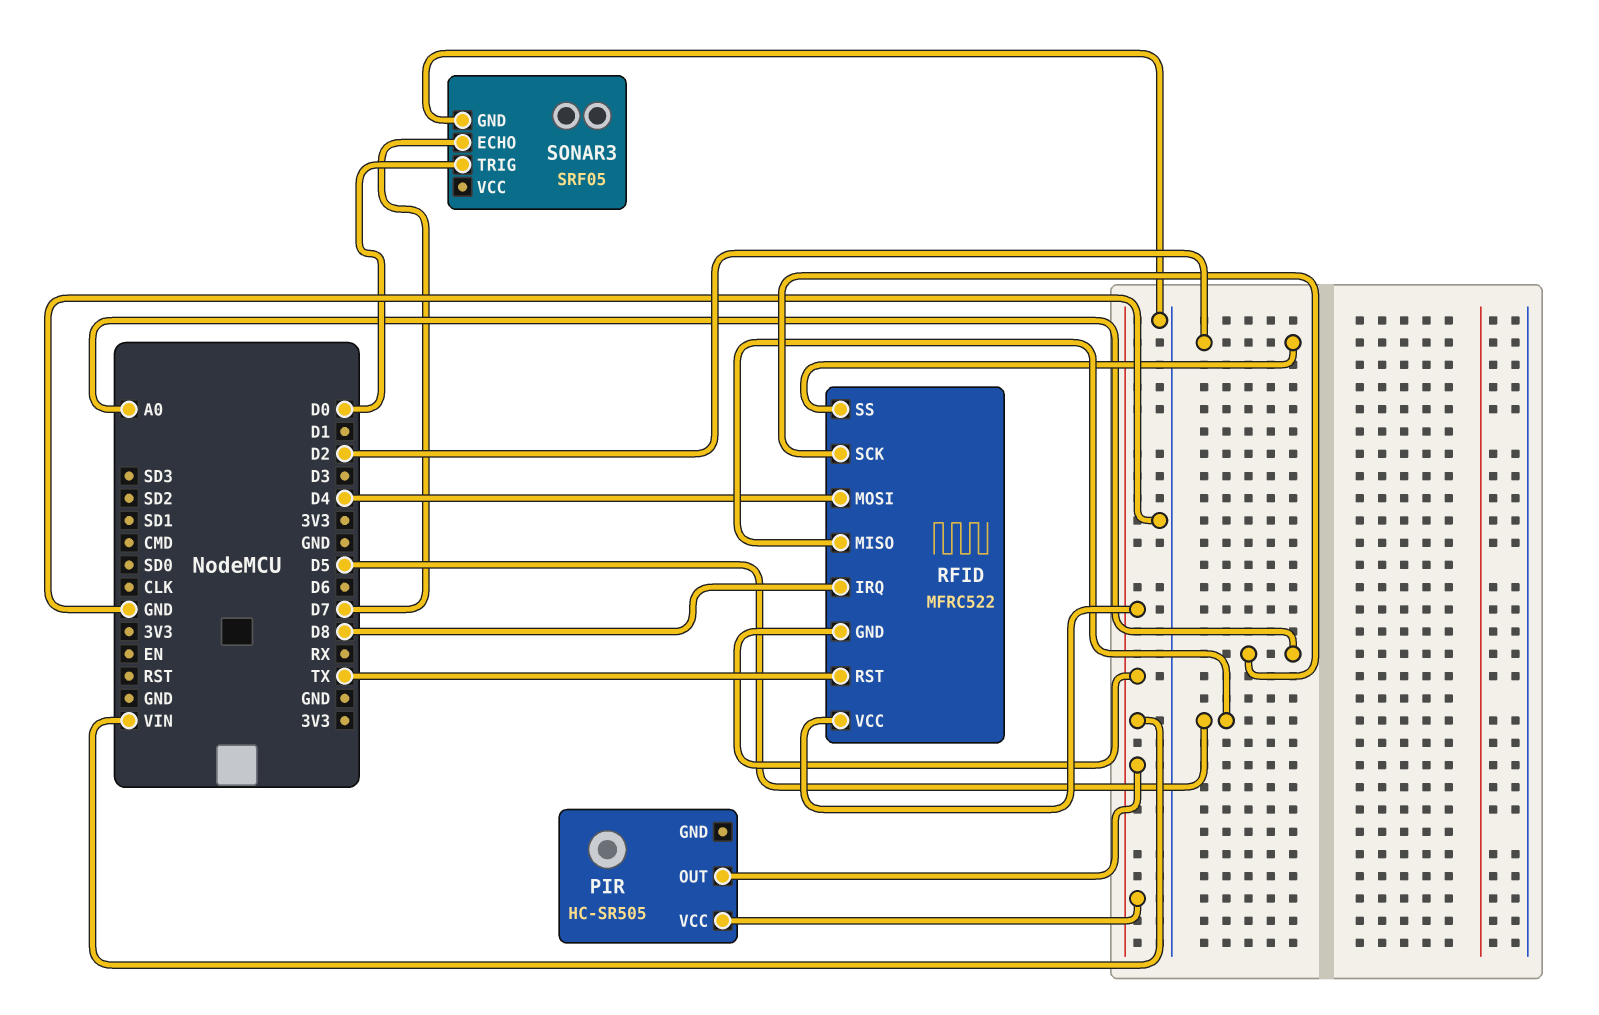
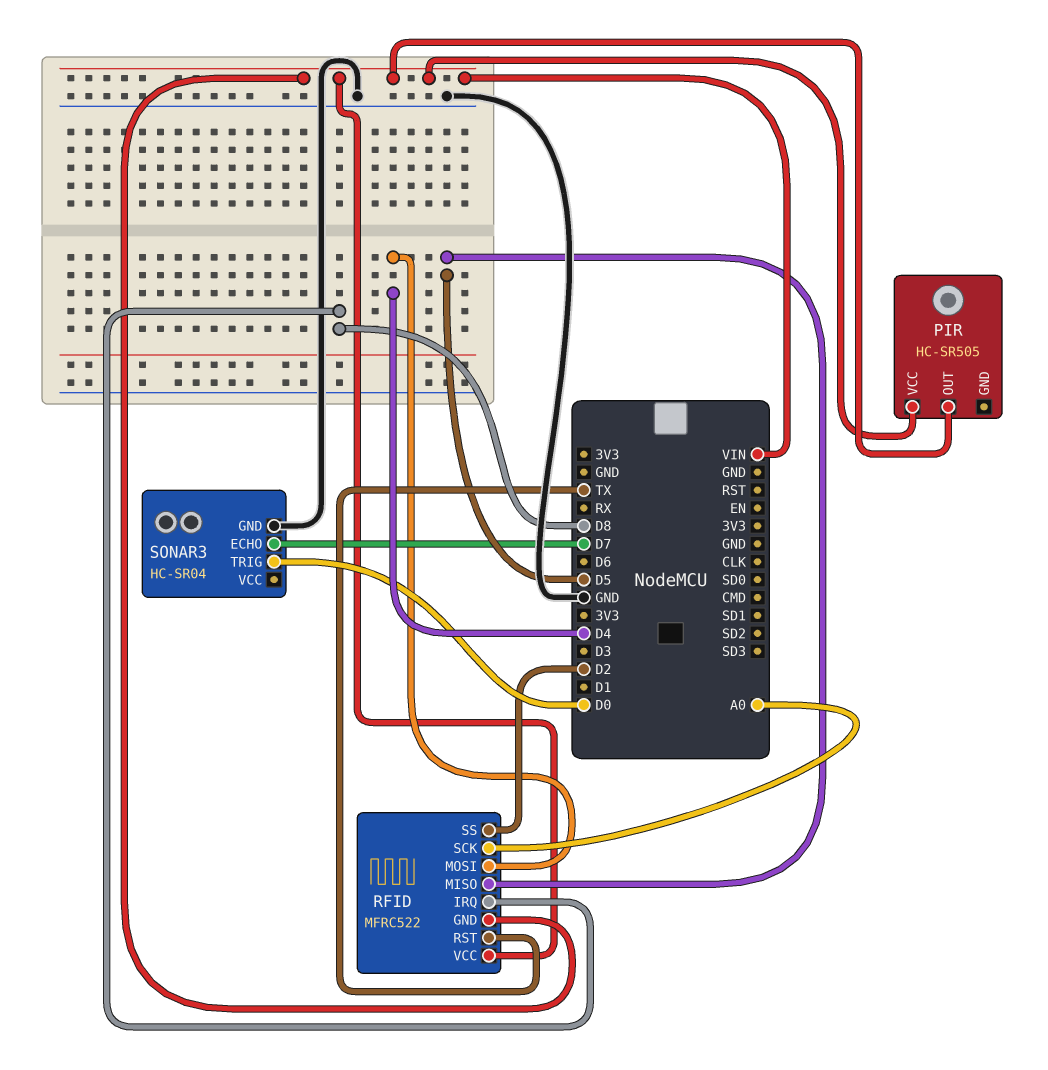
SONAR3: SRF05 -> HC-SR04

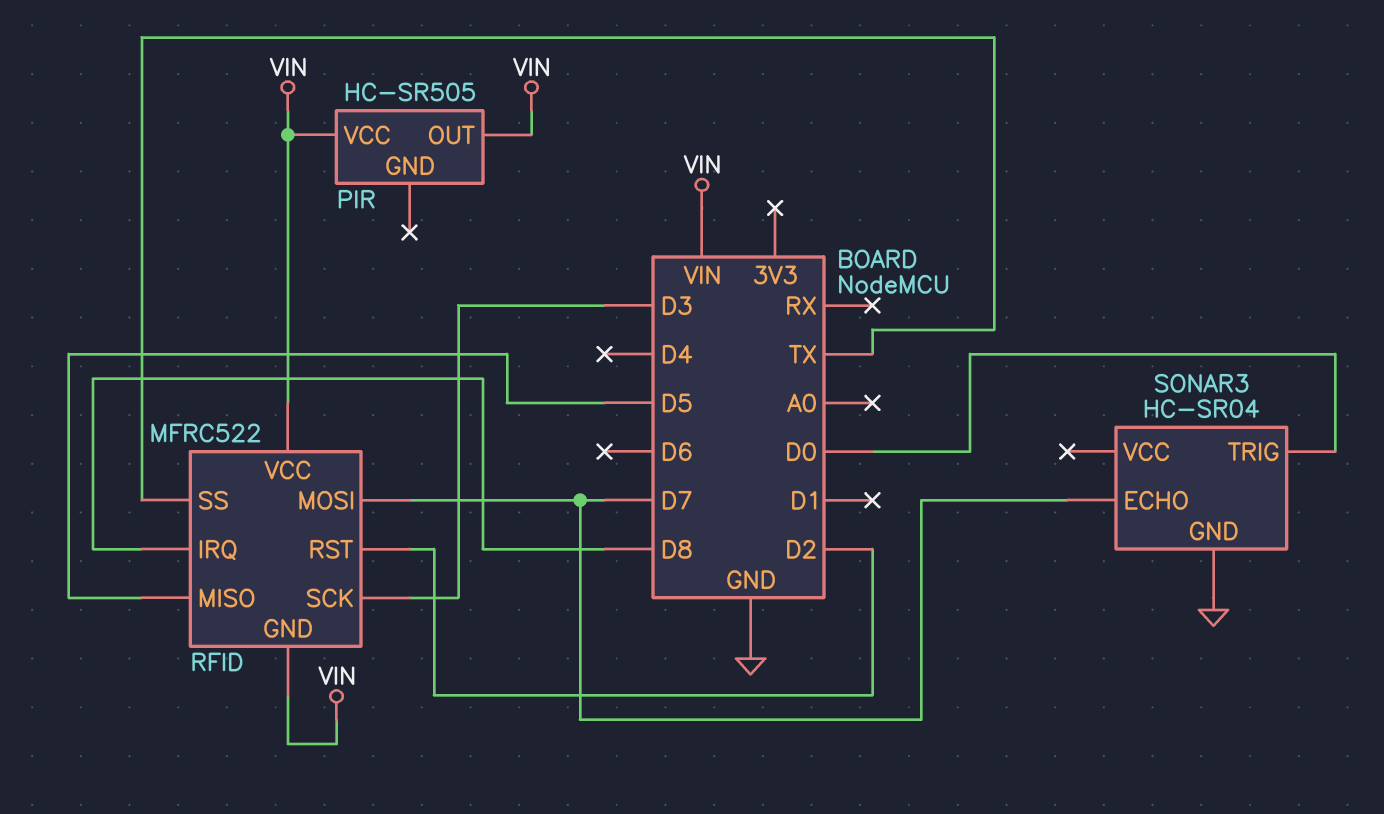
RFID pin MOSI: D4 -> D7
RFID pin RST: TX -> D2
RFID pin SCK: A0 -> D3
RFID pin SS: D2 -> TX

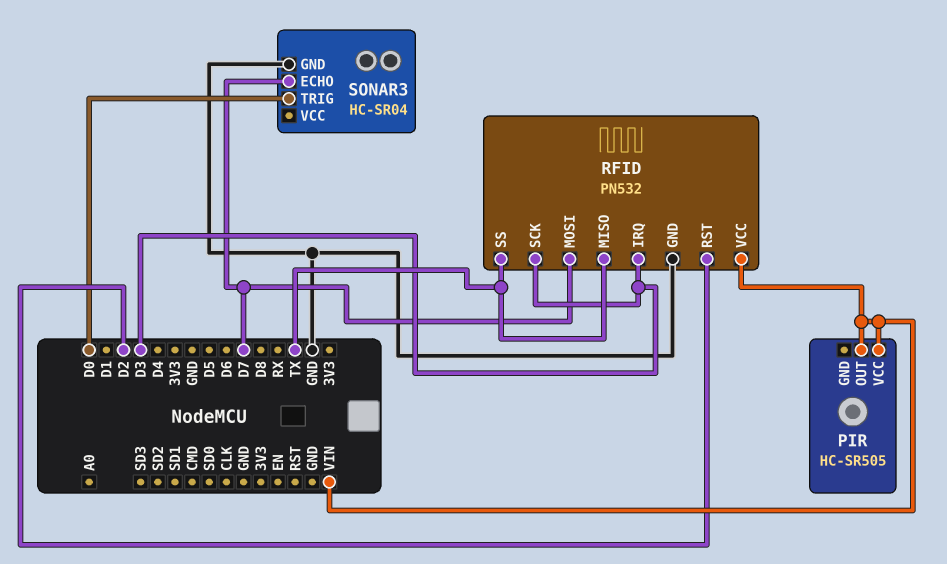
RFID: MFRC522 -> PN532
RFID pin GND: VIN -> GND
RFID pin IRQ: D8 -> D3
RFID pin MISO: D5 -> TX

